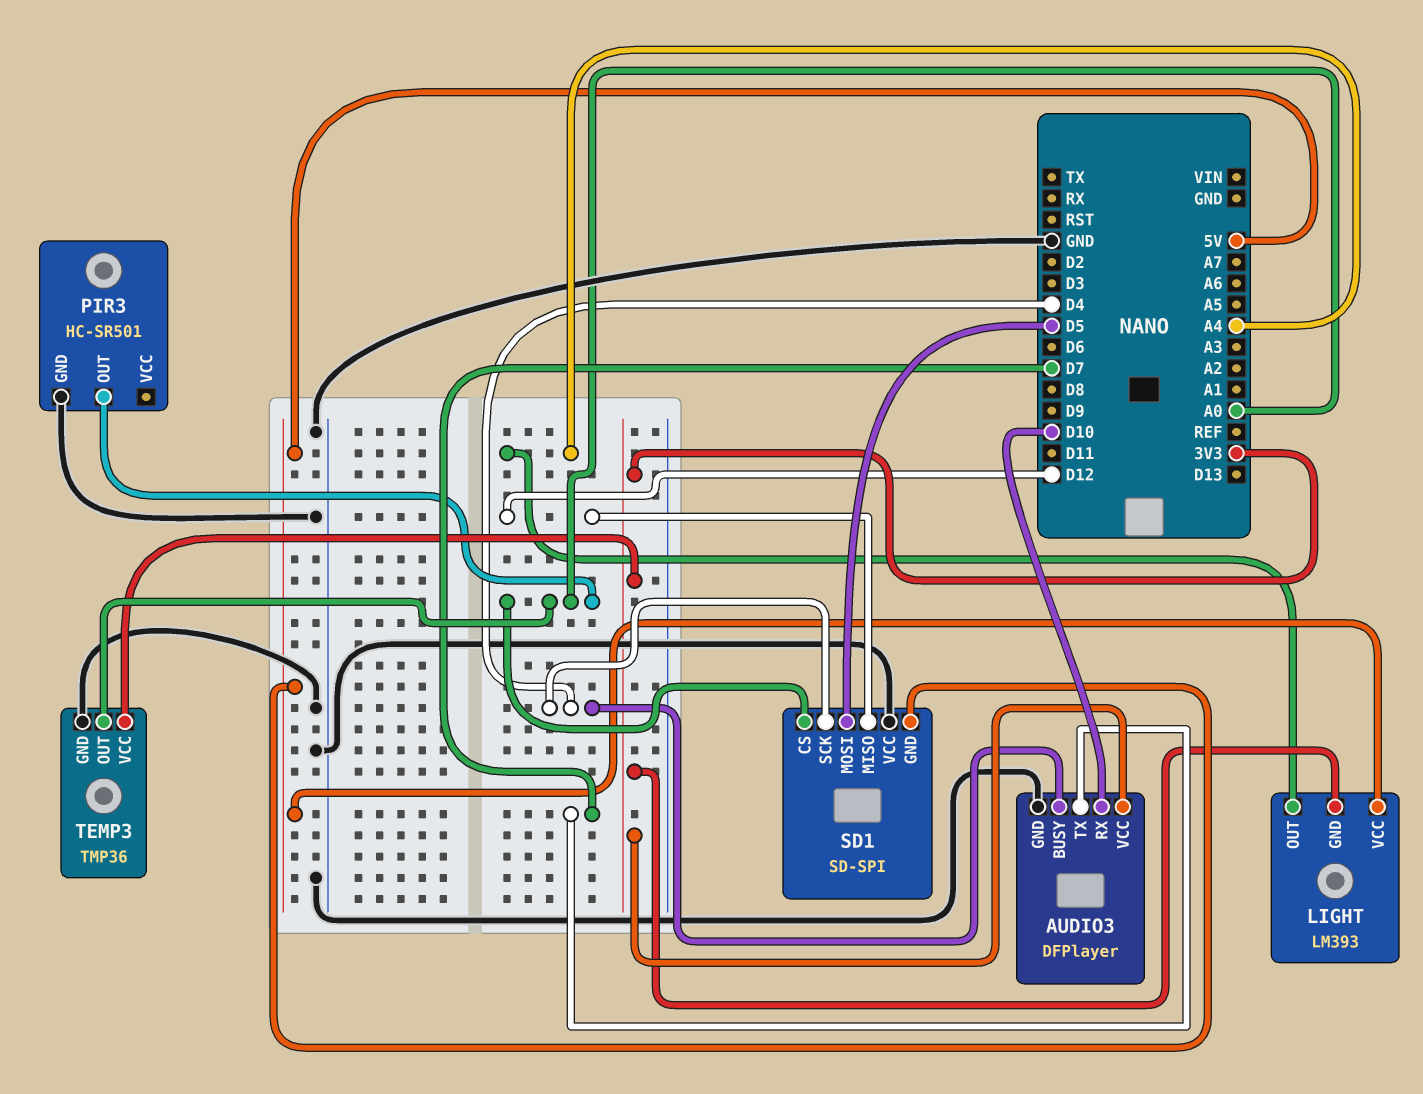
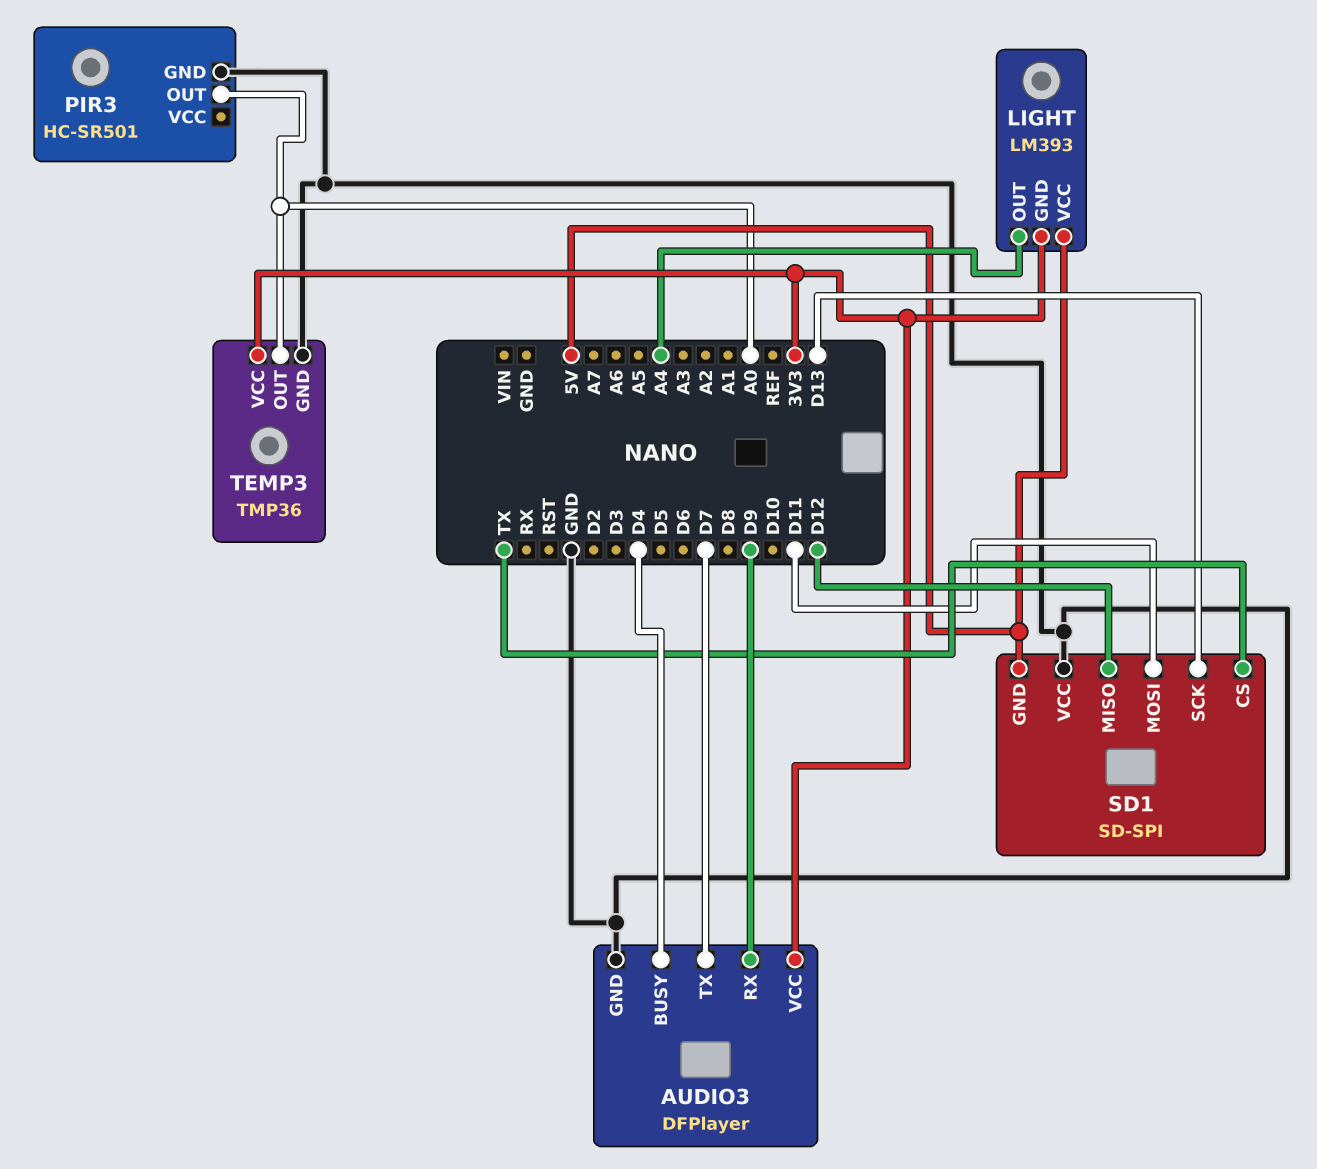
AUDIO3 pin RX: D10 -> D9
SD1 pin CS: A0 -> TX
SD1 pin MOSI: D5 -> D11
SD1 pin SCK: D4 -> D13

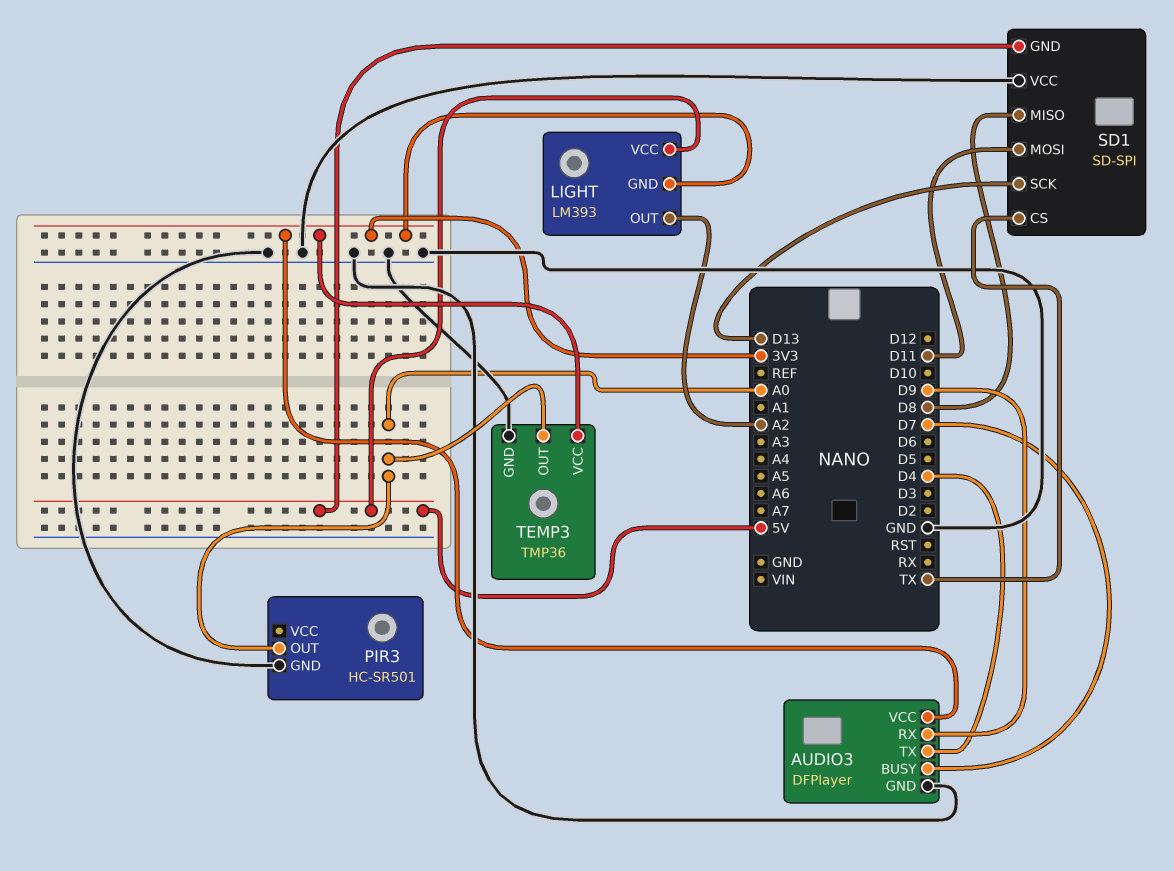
AUDIO3 pin BUSY: D4 -> D7
AUDIO3 pin TX: D7 -> D4
LIGHT pin OUT: A4 -> A2
SD1 pin MISO: D12 -> D8

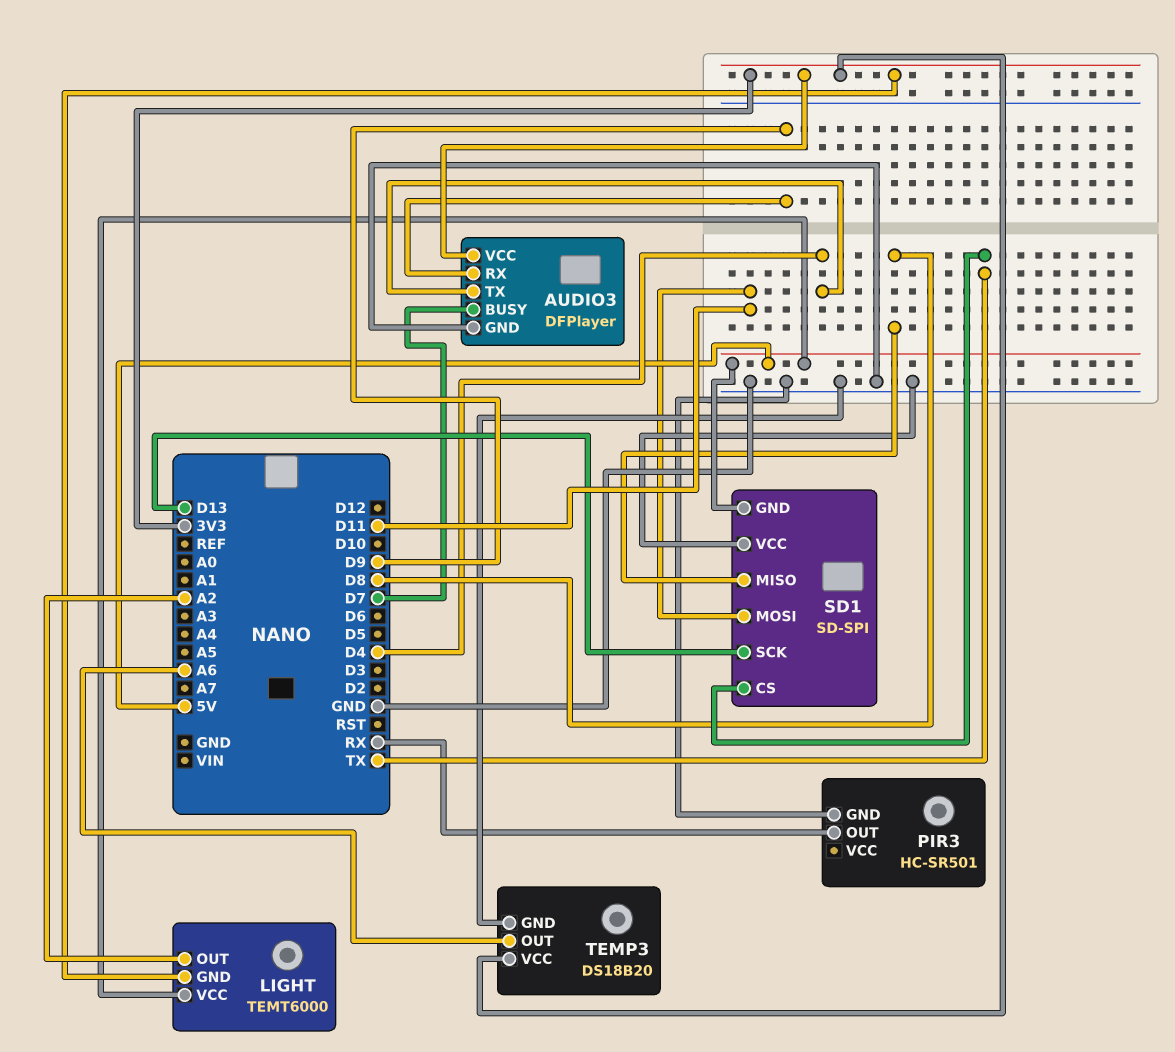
LIGHT: LM393 -> TEMT6000
PIR3 pin OUT: A0 -> RX
TEMP3: TMP36 -> DS18B20
TEMP3 pin OUT: A0 -> A6

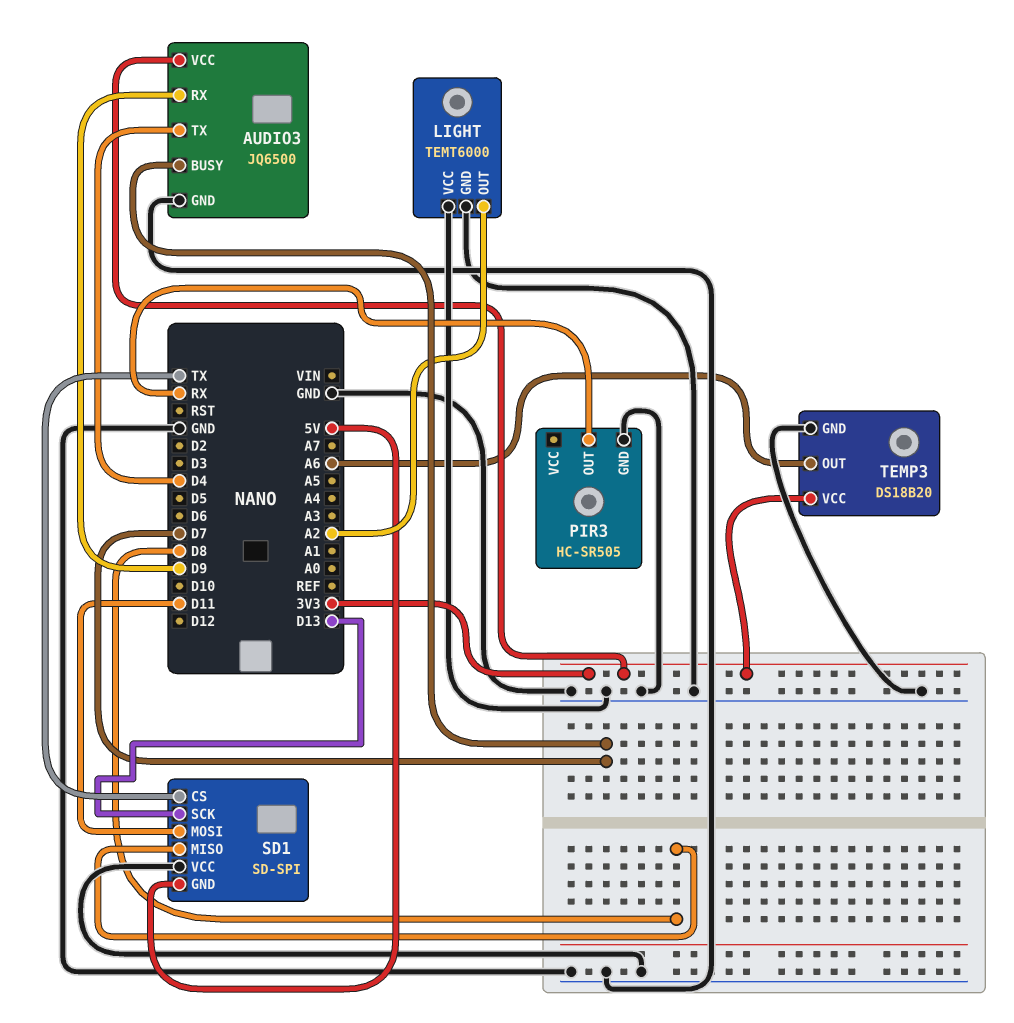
AUDIO3: DFPlayer -> JQ6500
LIGHT pin GND: 3V3 -> GND
LIGHT pin VCC: 5V -> GND
PIR3: HC-SR501 -> HC-SR505

